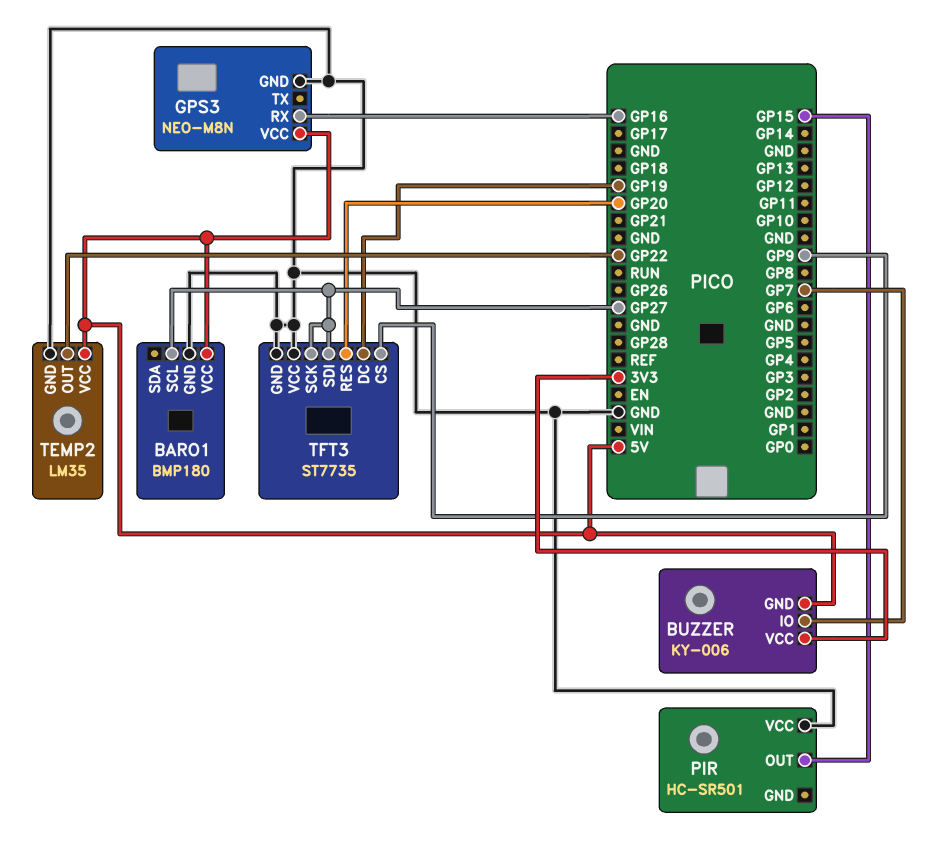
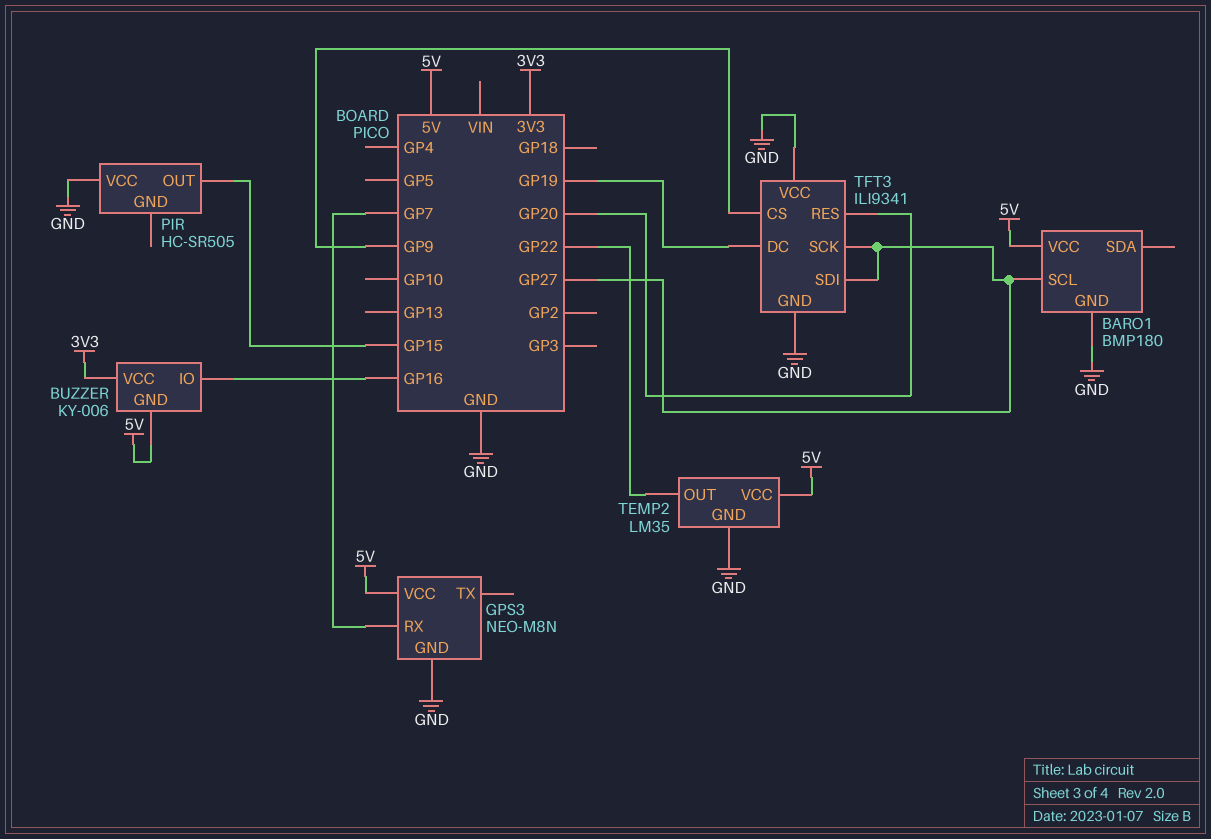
BUZZER pin IO: GP7 -> GP16
GPS3 pin RX: GP16 -> GP7
PIR: HC-SR501 -> HC-SR505
TFT3: ST7735 -> ILI9341

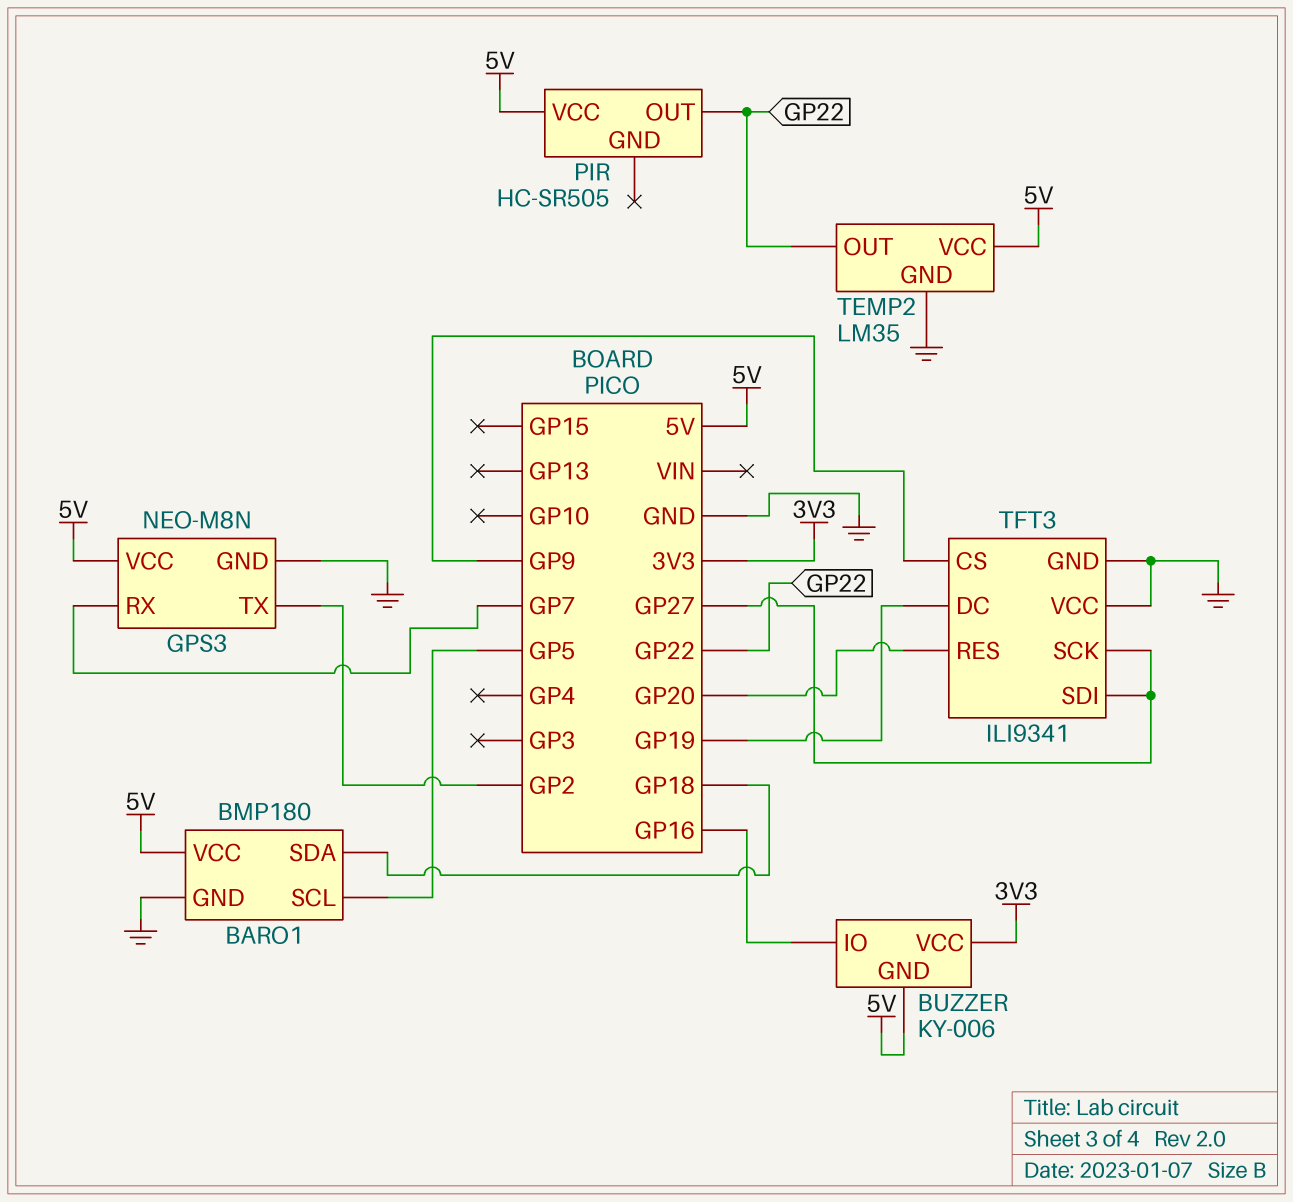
BARO1 pin SCL: GP27 -> GP5
BARO1 pin SDA: none -> GP18
GPS3 pin TX: none -> GP2
PIR pin OUT: GP15 -> GP22
PIR pin VCC: GND -> 5V

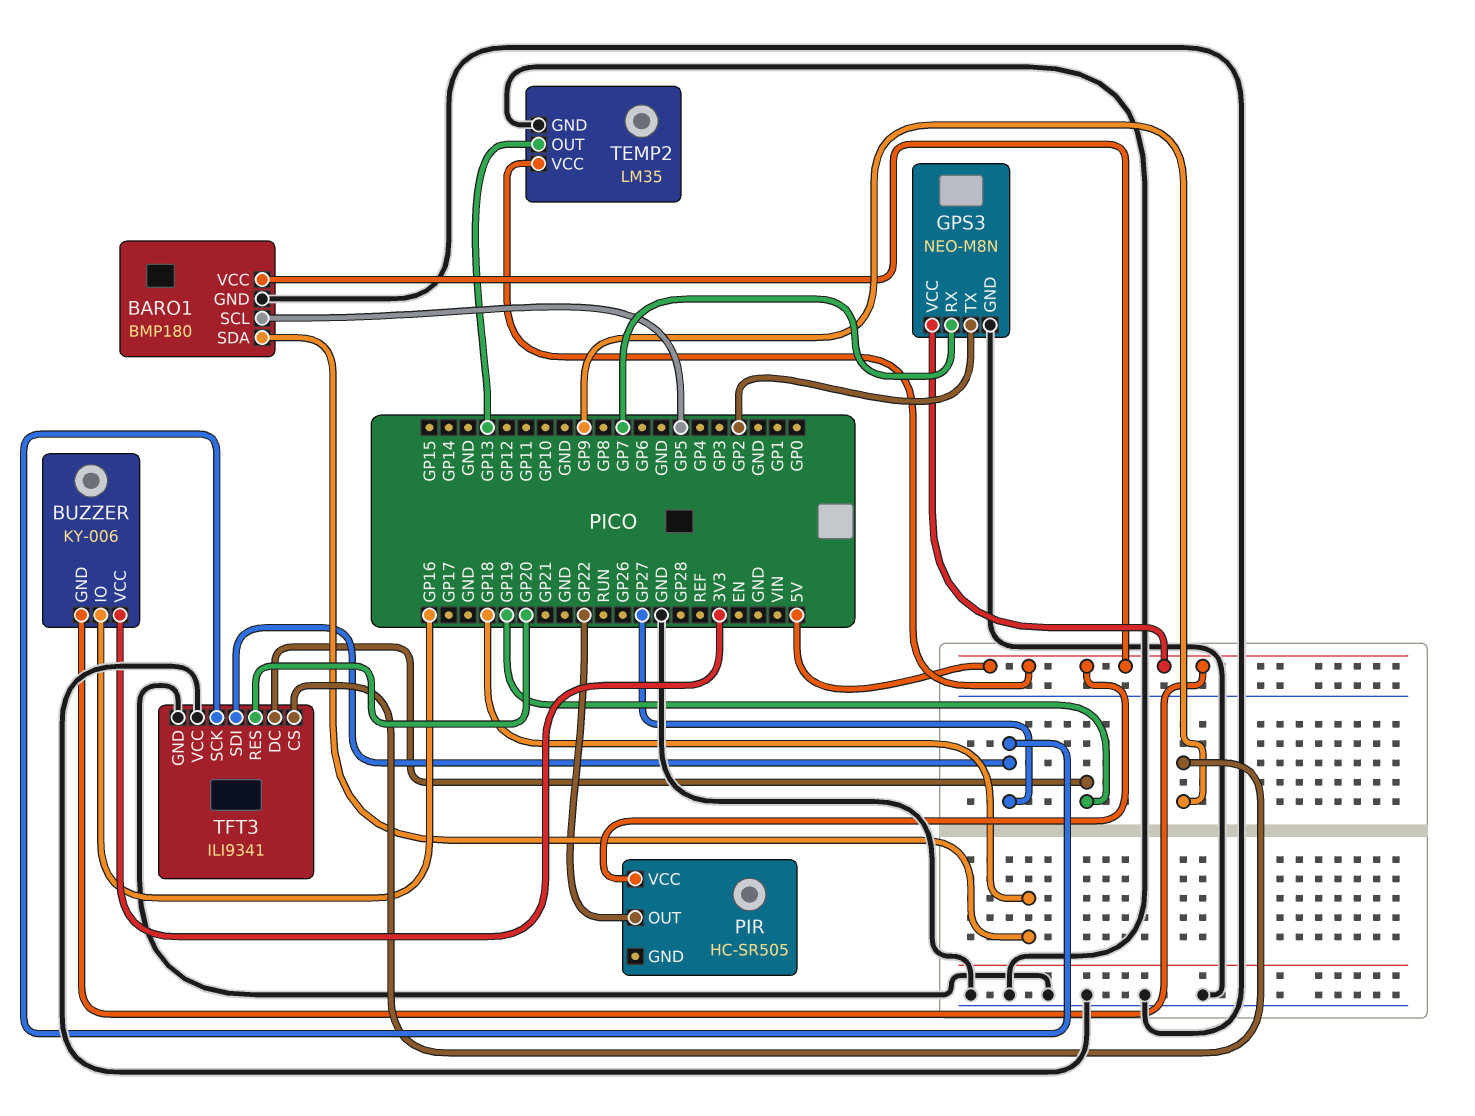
TEMP2 pin OUT: GP22 -> GP13

